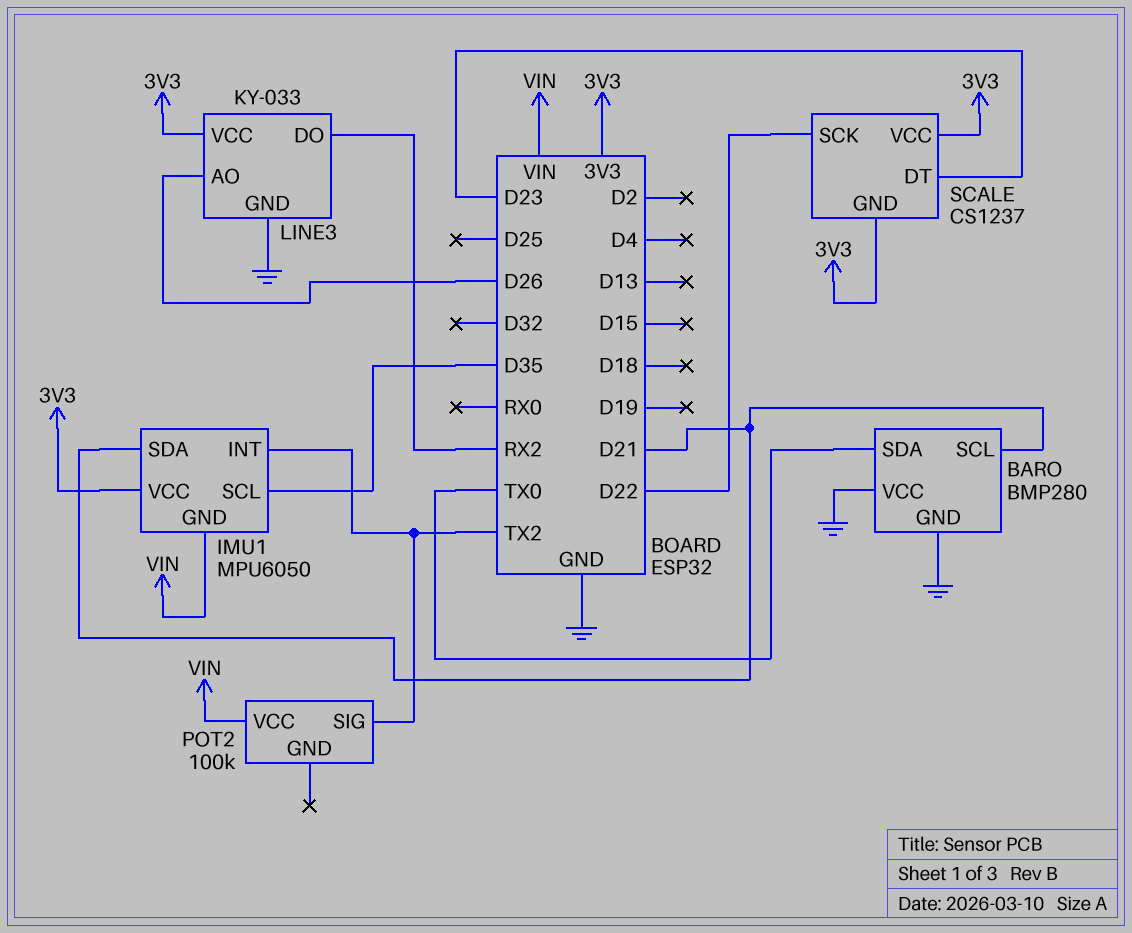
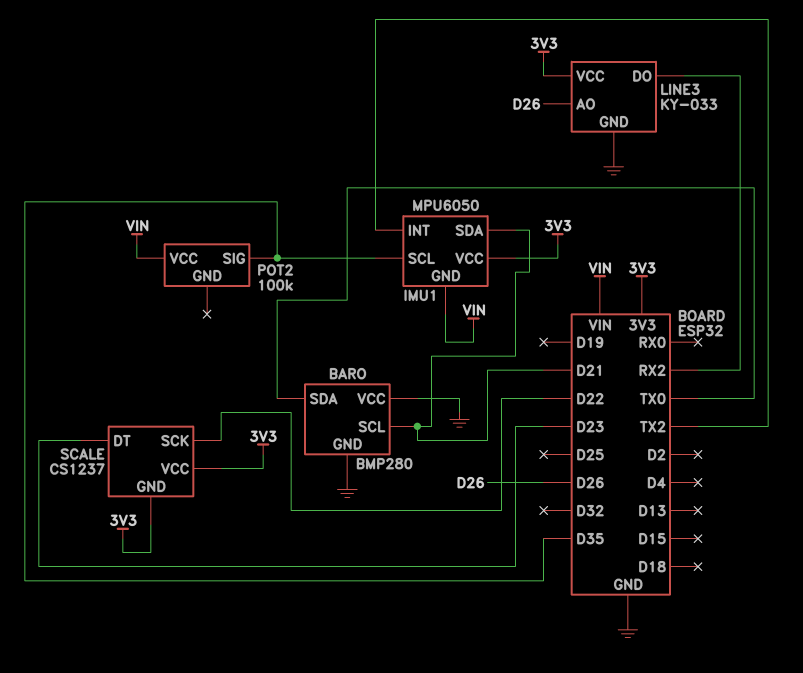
POT2 pin SIG: TX2 -> D35

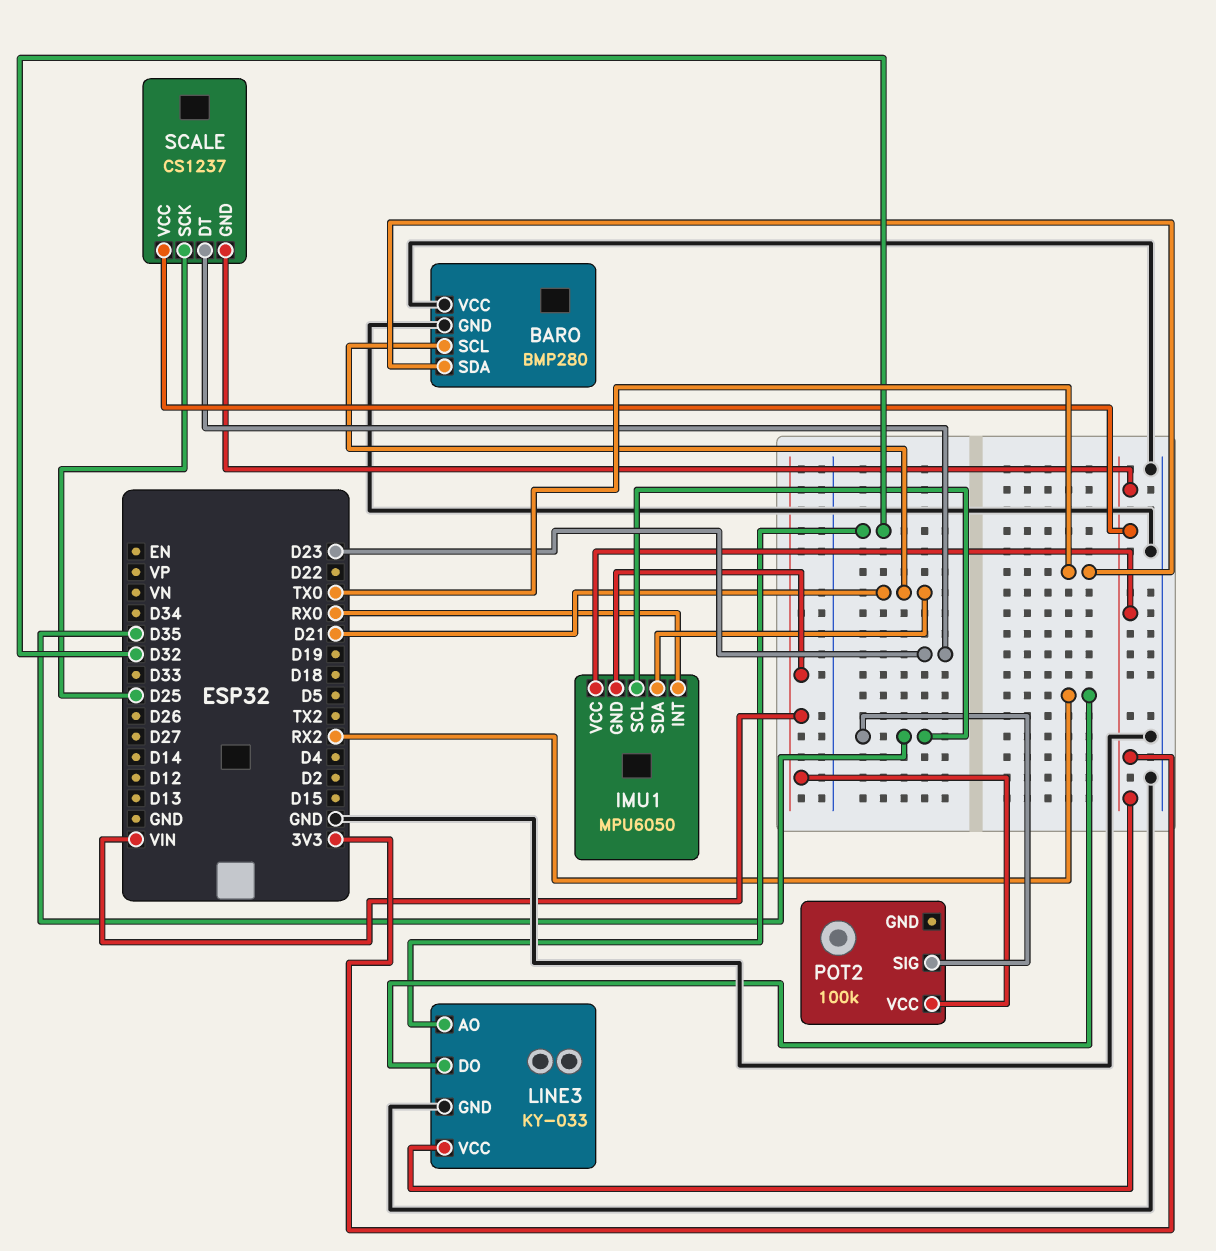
IMU1 pin INT: TX2 -> RX0
LINE3 pin AO: D26 -> D32
SCALE pin SCK: D22 -> D25

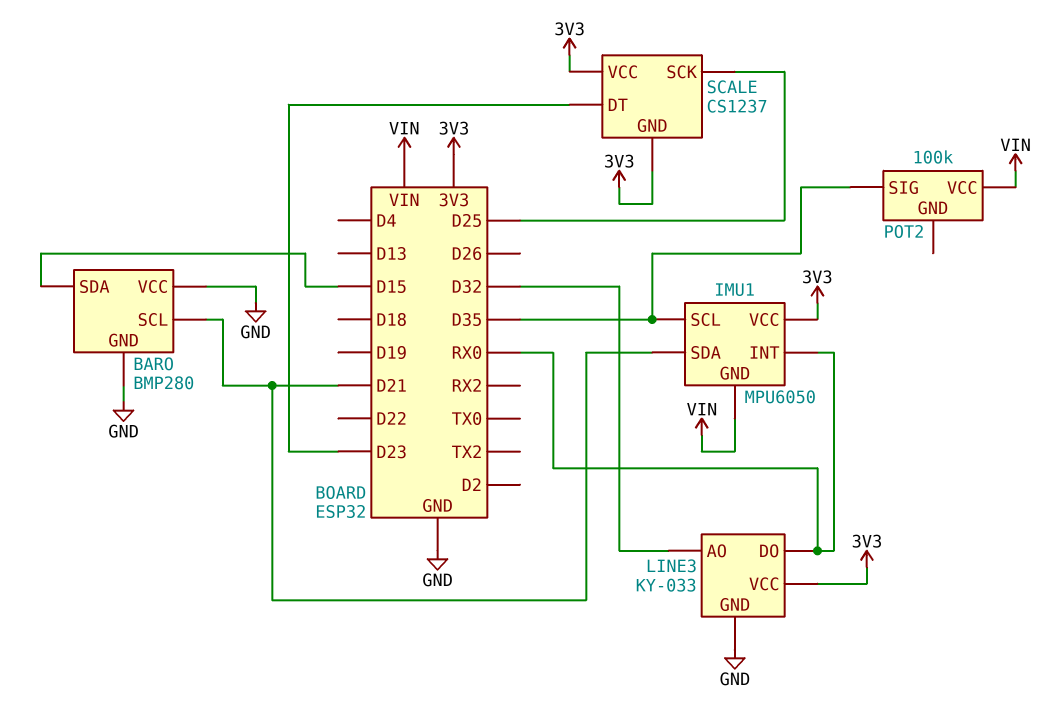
BARO pin SDA: TX0 -> D15
LINE3 pin DO: RX2 -> RX0

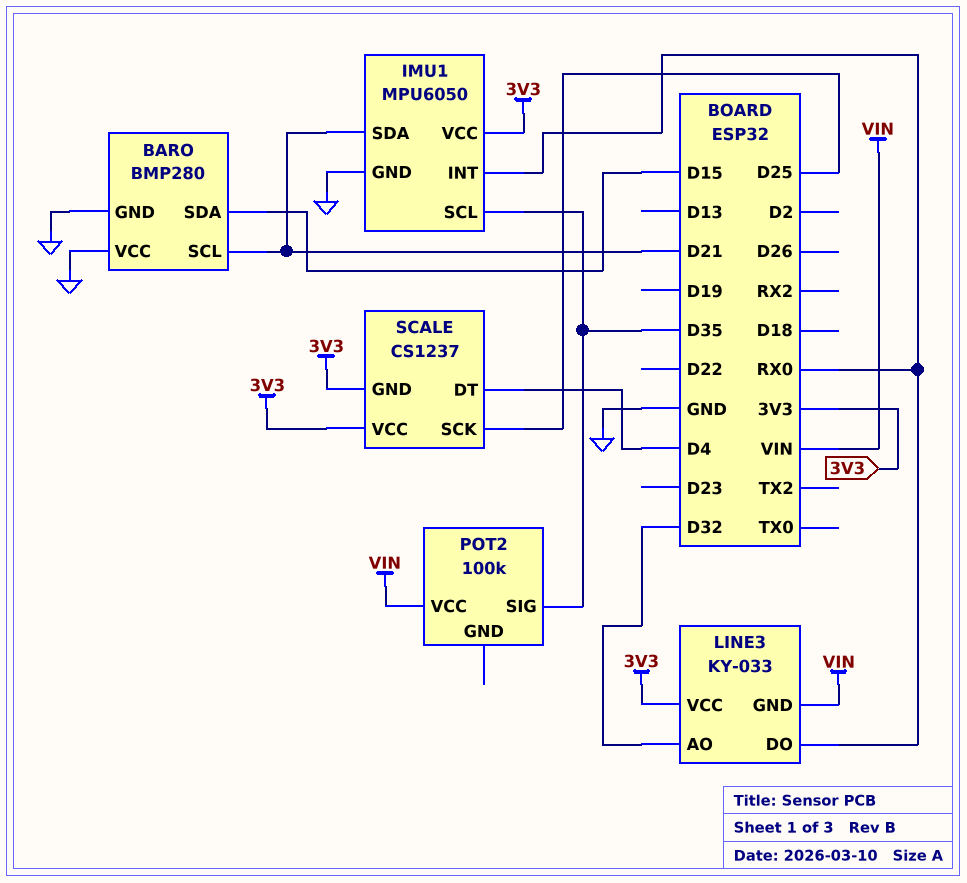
IMU1 pin GND: VIN -> GND
LINE3 pin GND: GND -> VIN
SCALE pin DT: D23 -> D4

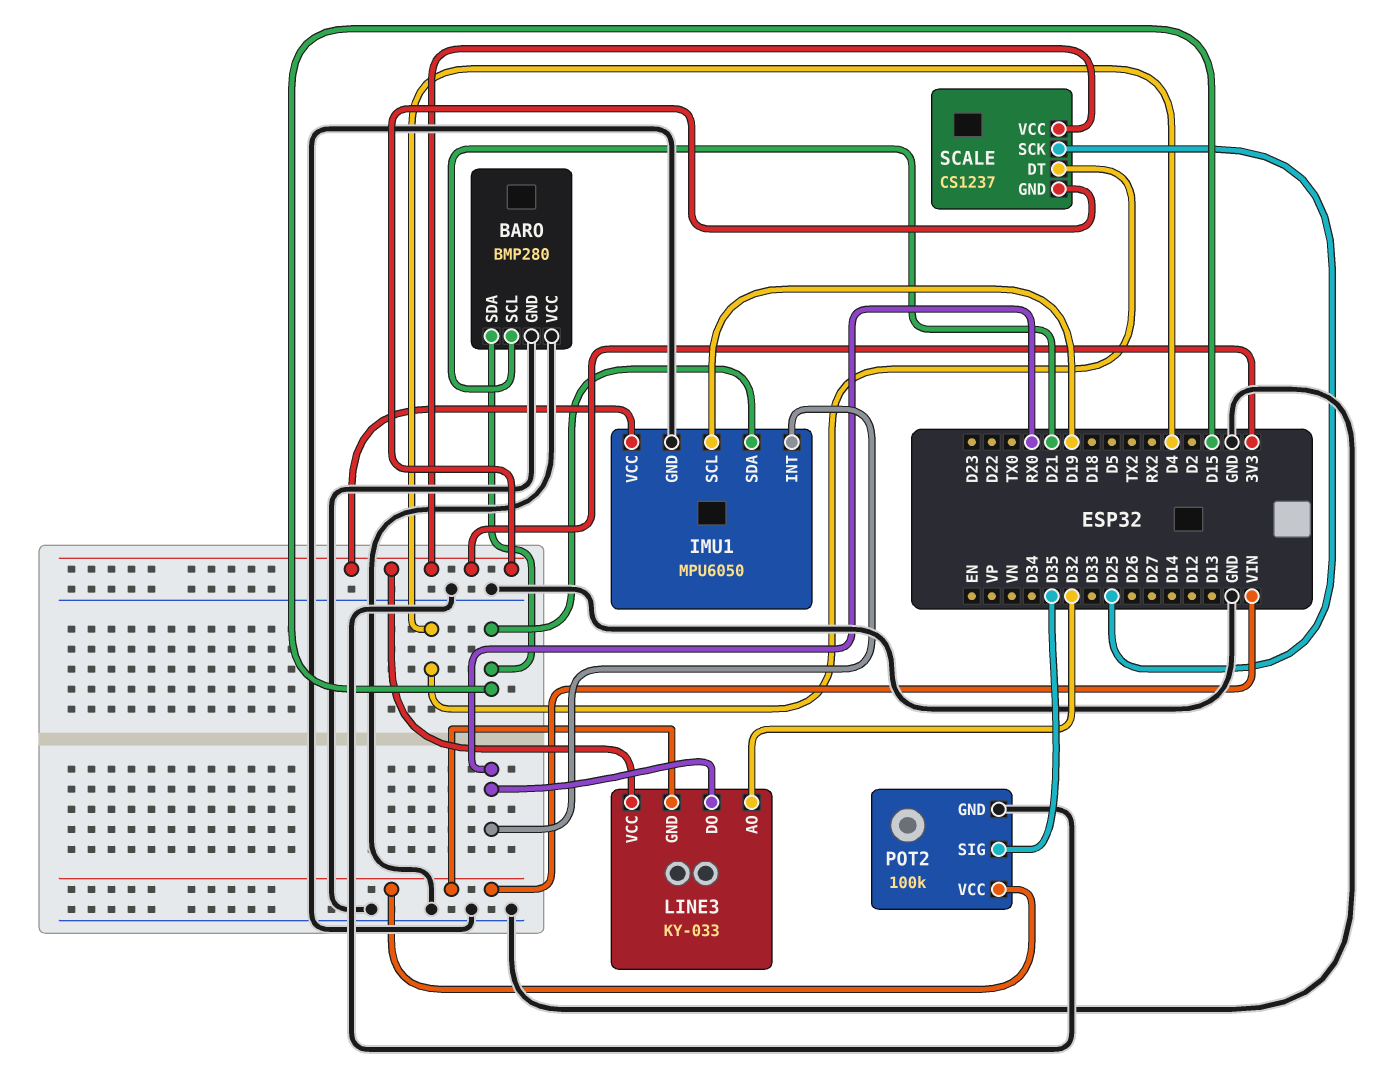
IMU1 pin SCL: D35 -> D19
IMU1 pin SDA: D21 -> D15
POT2 pin GND: none -> GND

